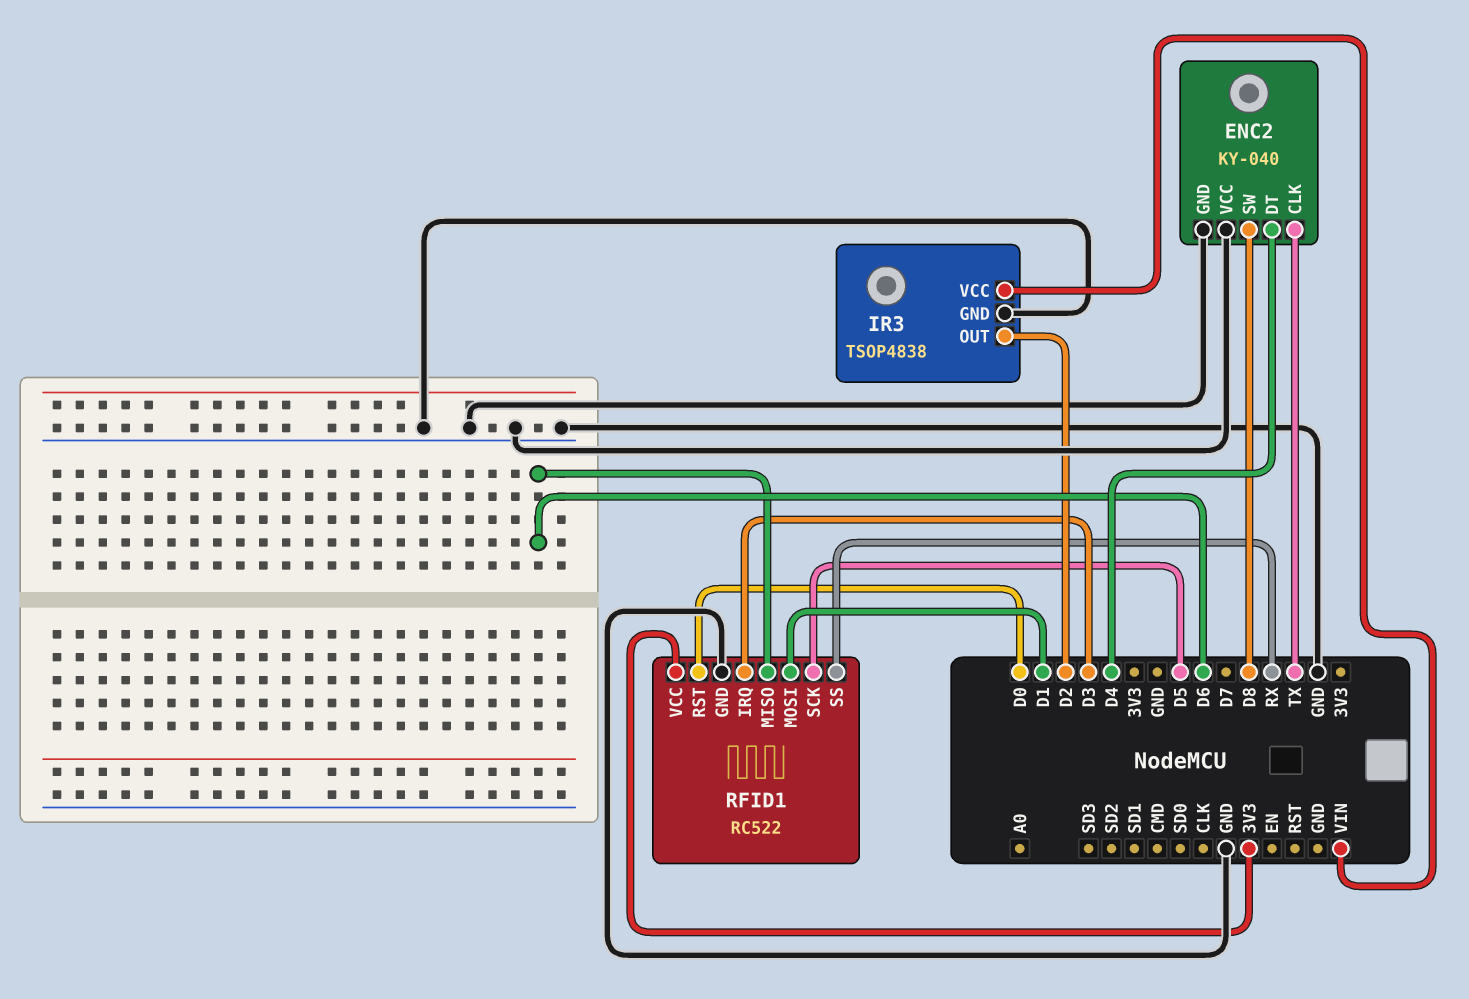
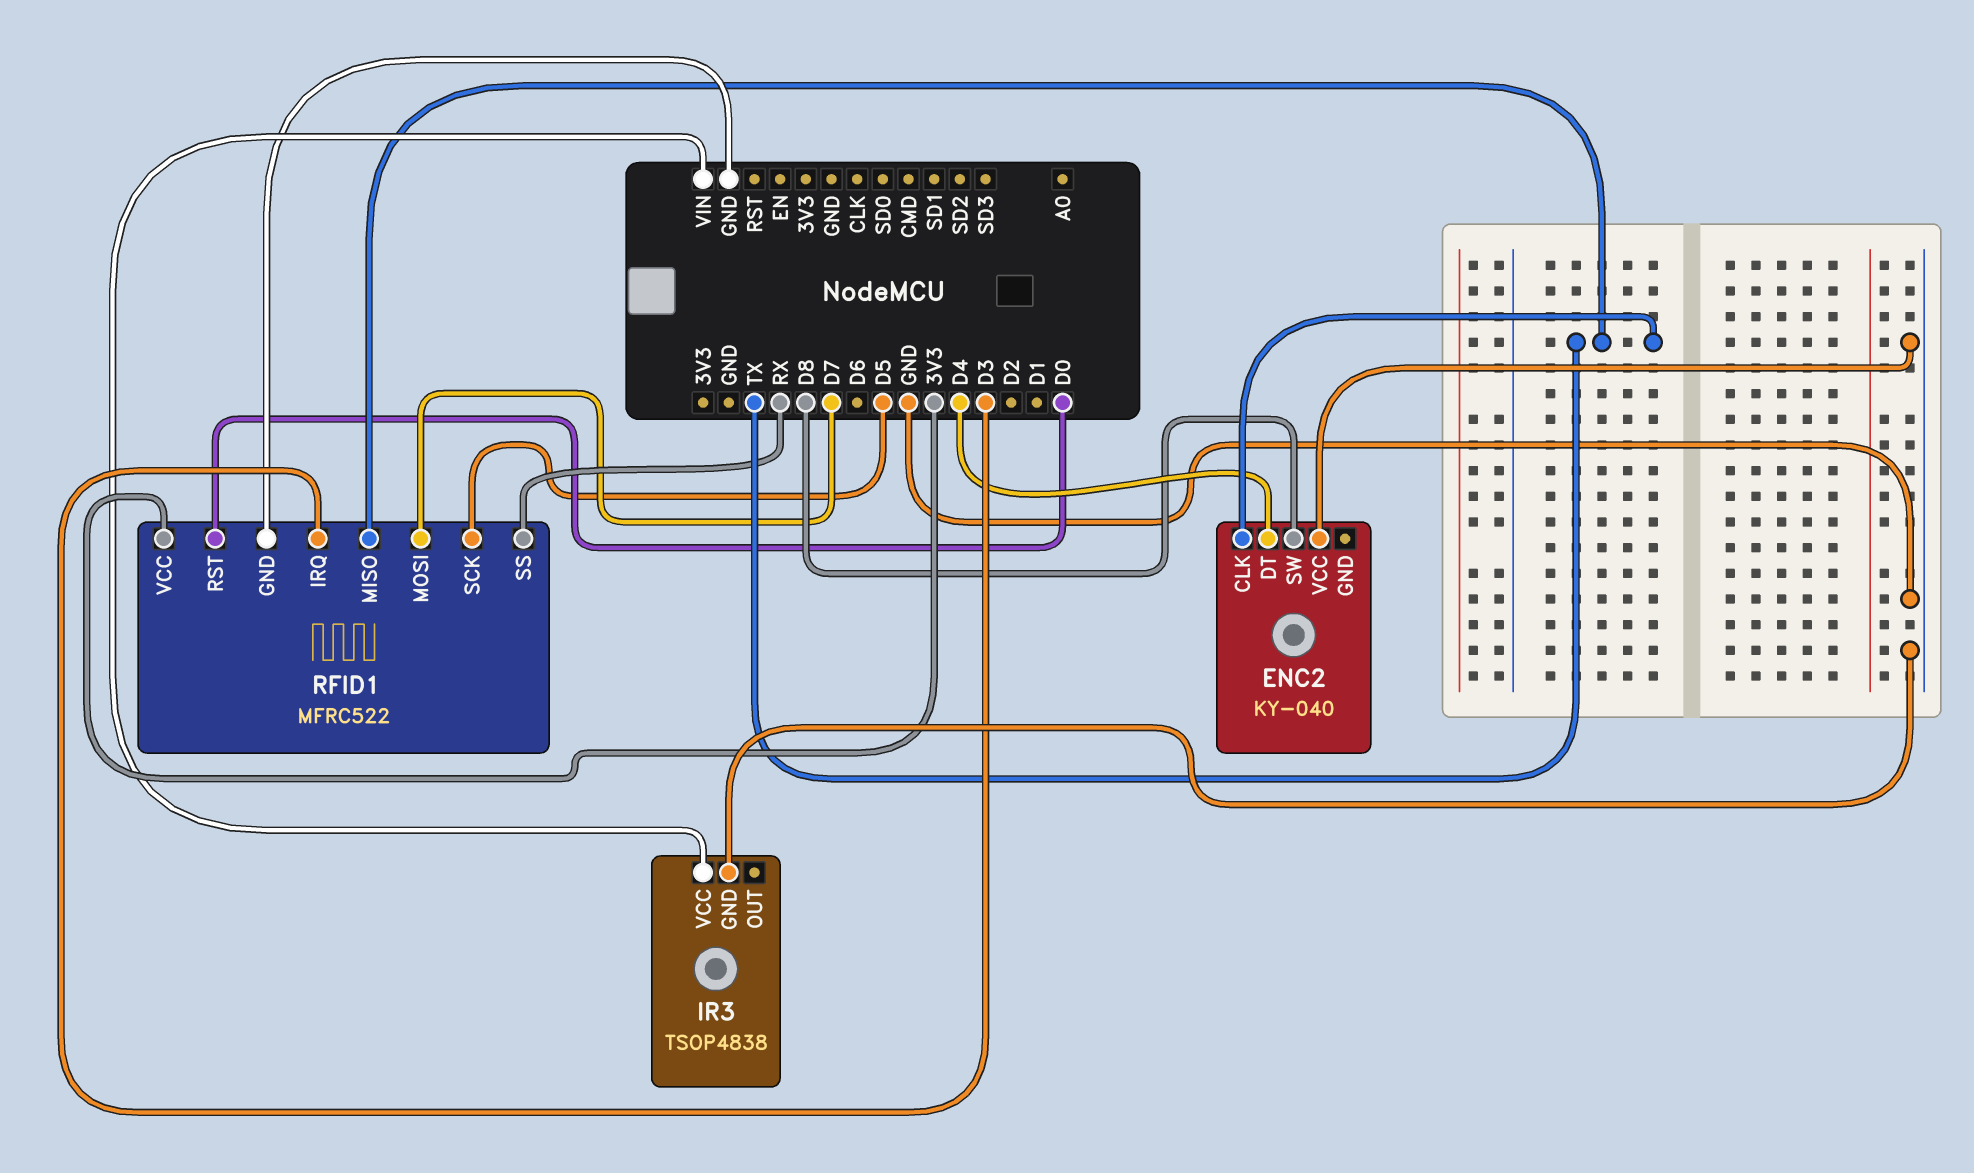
ENC2 pin GND: GND -> none
IR3 pin OUT: D2 -> none
RFID1: RC522 -> MFRC522
RFID1 pin MISO: D6 -> TX
RFID1 pin MOSI: D1 -> D7

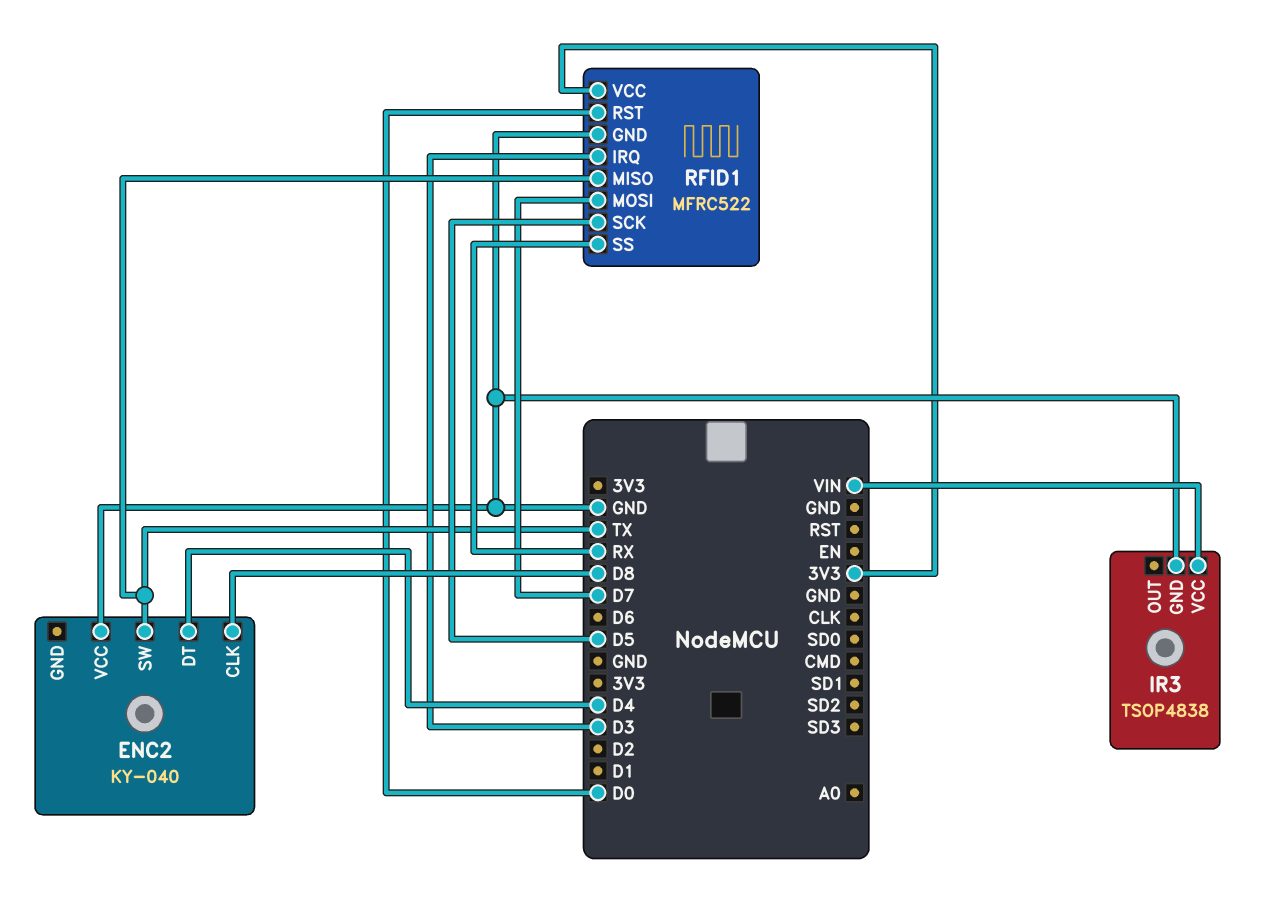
ENC2 pin CLK: TX -> D8
ENC2 pin SW: D8 -> TX

